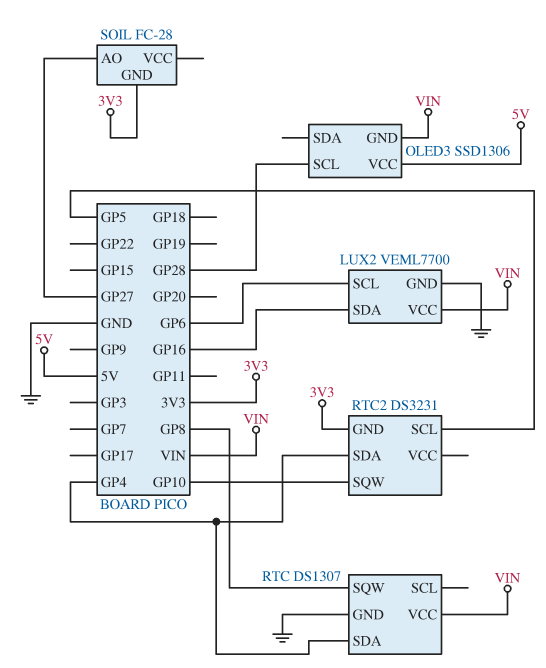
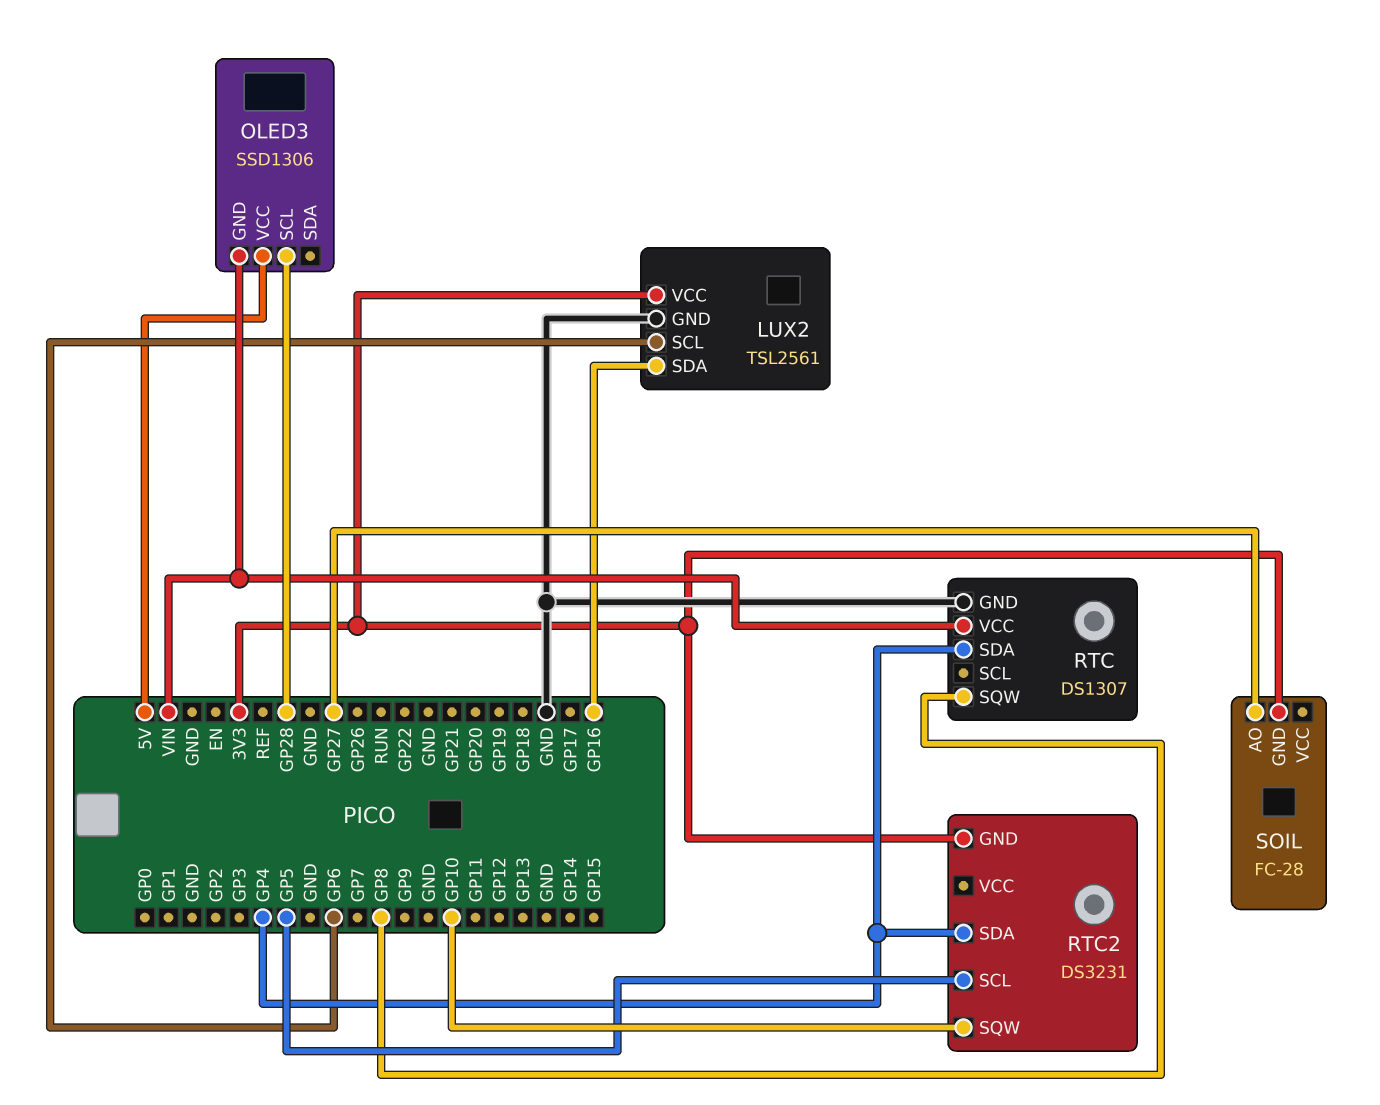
LUX2: VEML7700 -> TSL2561
LUX2 pin VCC: VIN -> 3V3

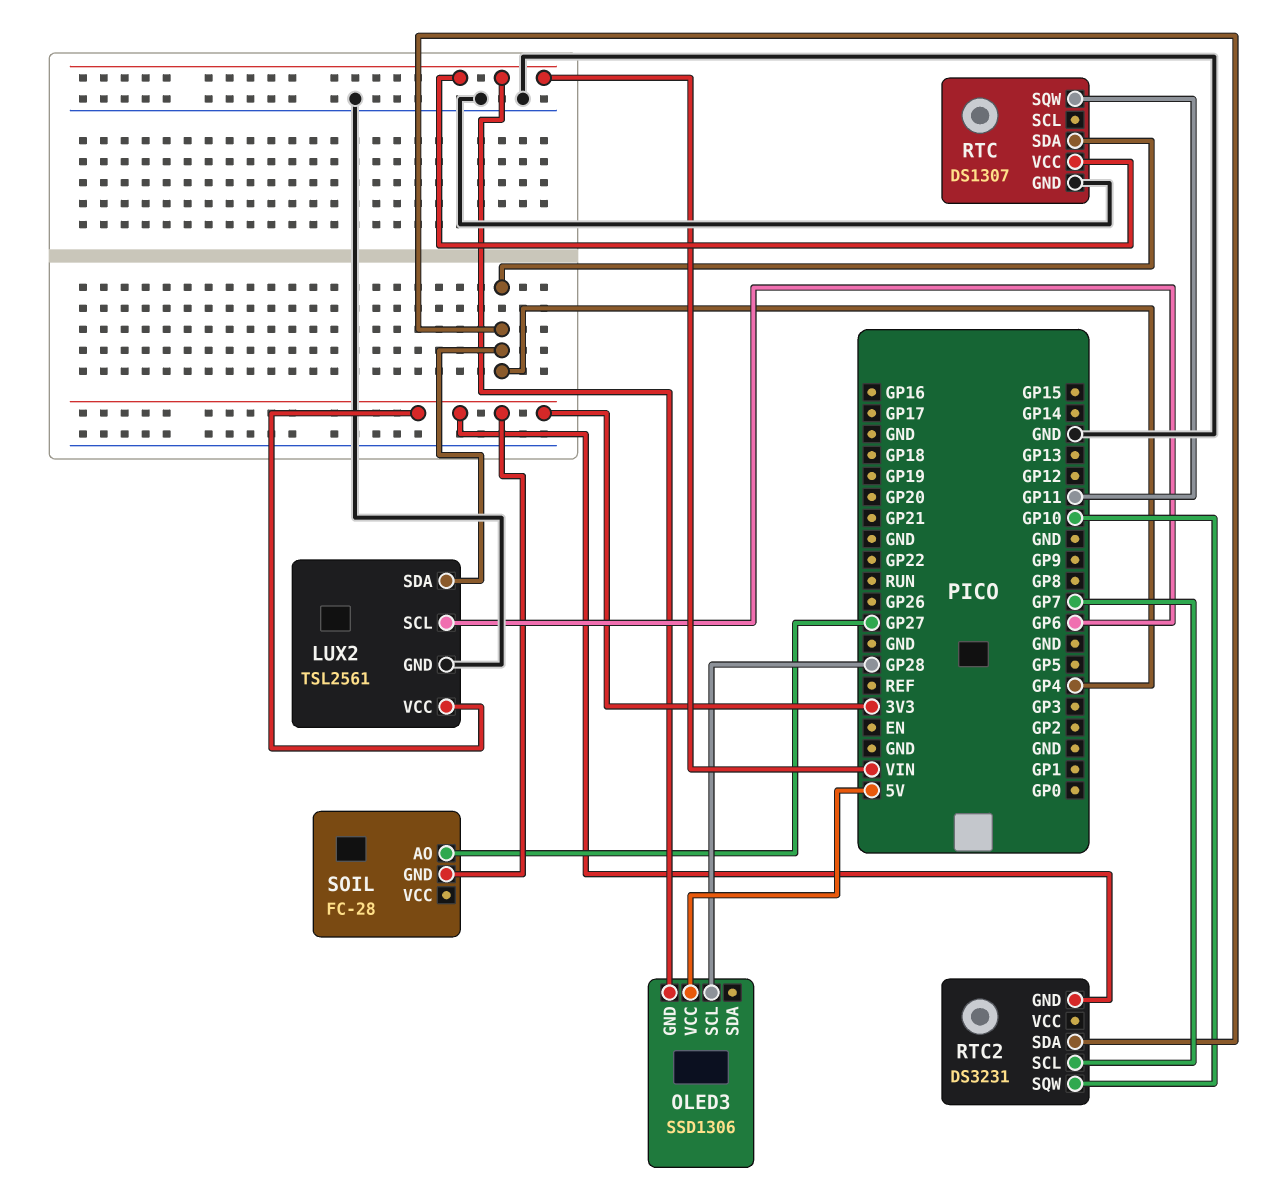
LUX2 pin SDA: GP16 -> GP4
RTC pin SQW: GP8 -> GP11
RTC2 pin SCL: GP5 -> GP7

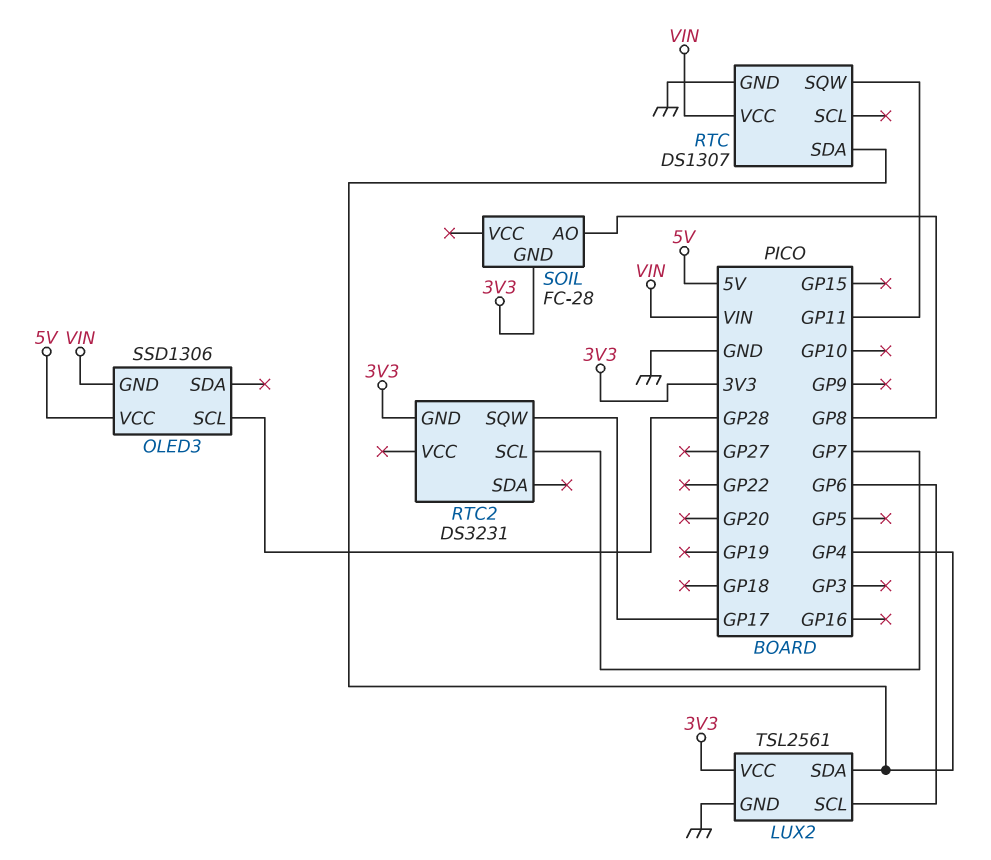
RTC2 pin SDA: GP4 -> none
RTC2 pin SQW: GP10 -> GP17
SOIL pin AO: GP27 -> GP8

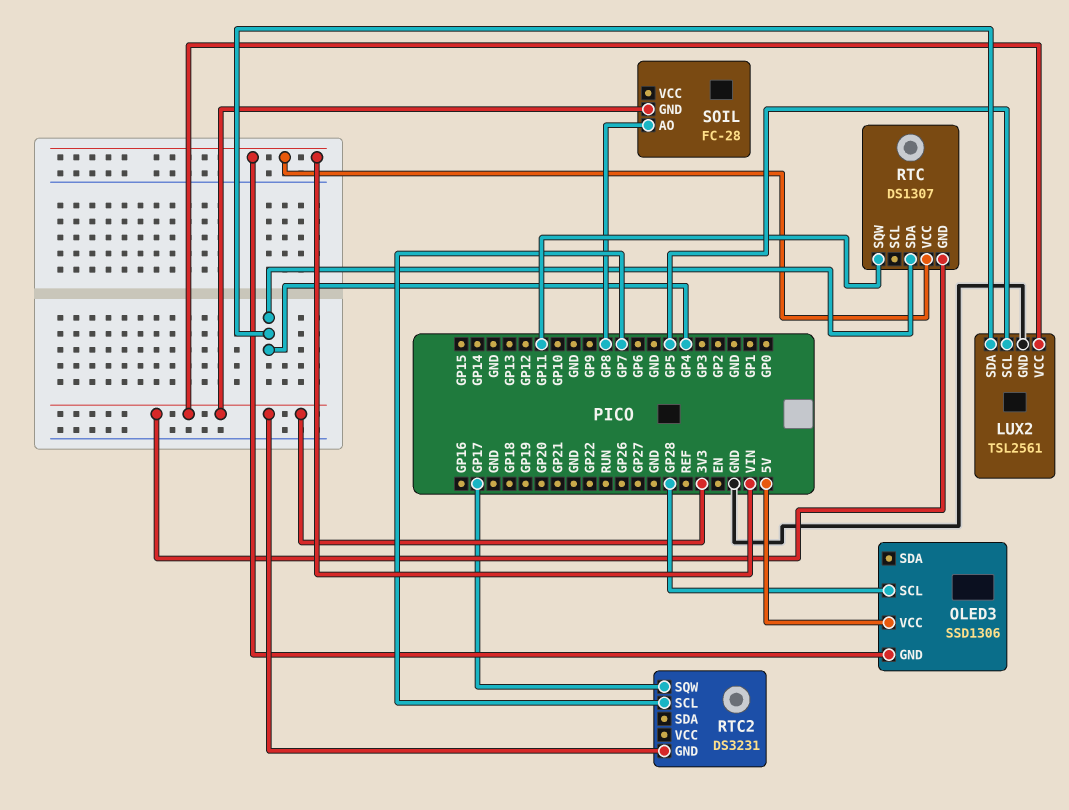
LUX2 pin SCL: GP6 -> GP5
RTC pin GND: GND -> 3V3

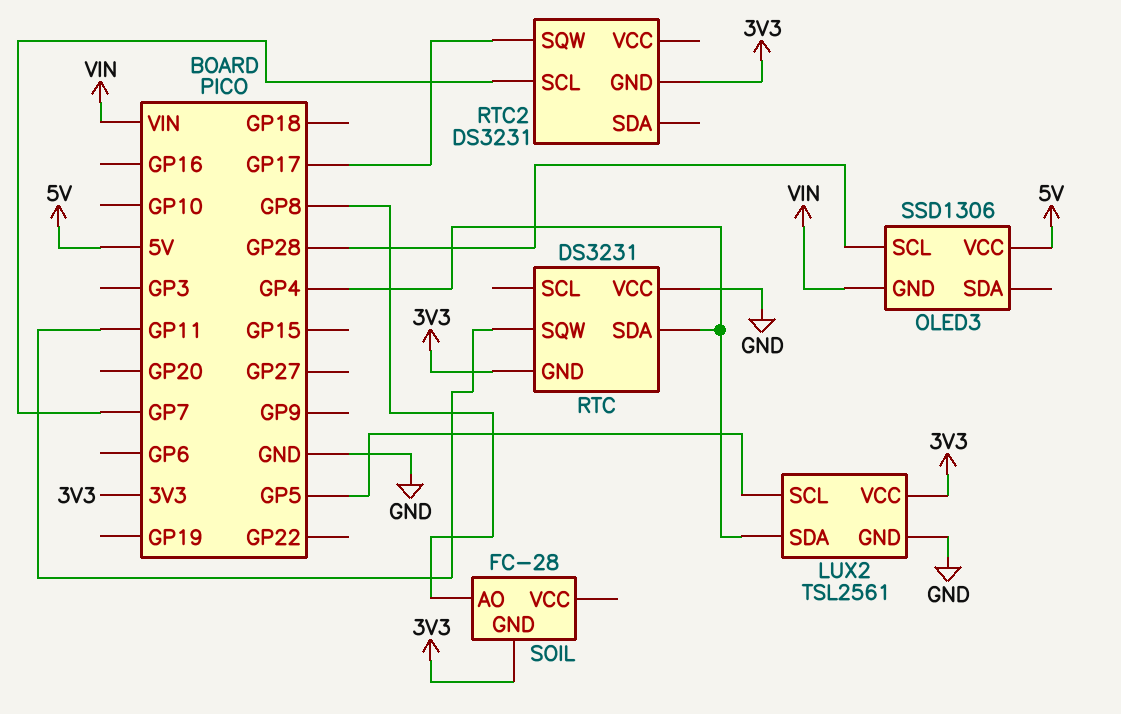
RTC: DS1307 -> DS3231
RTC pin VCC: VIN -> GND

